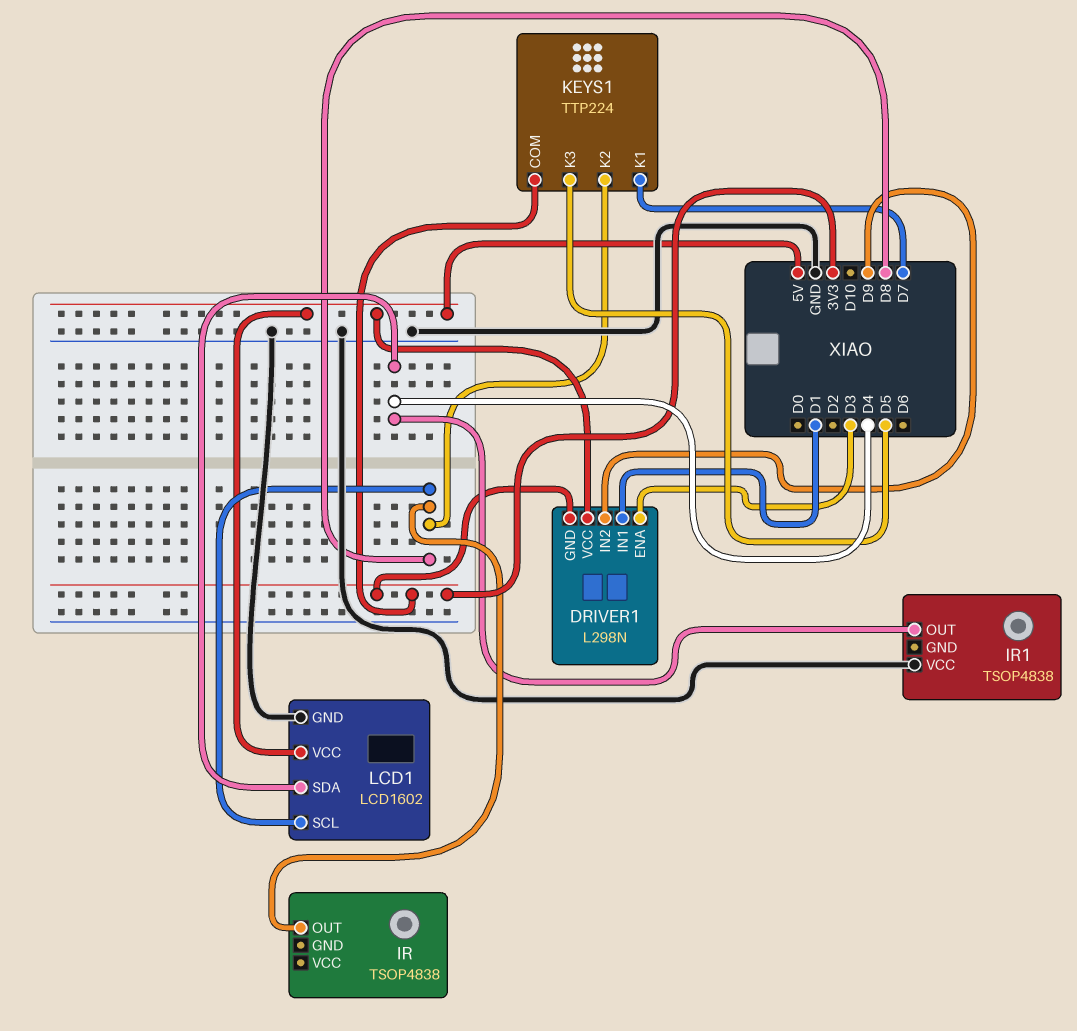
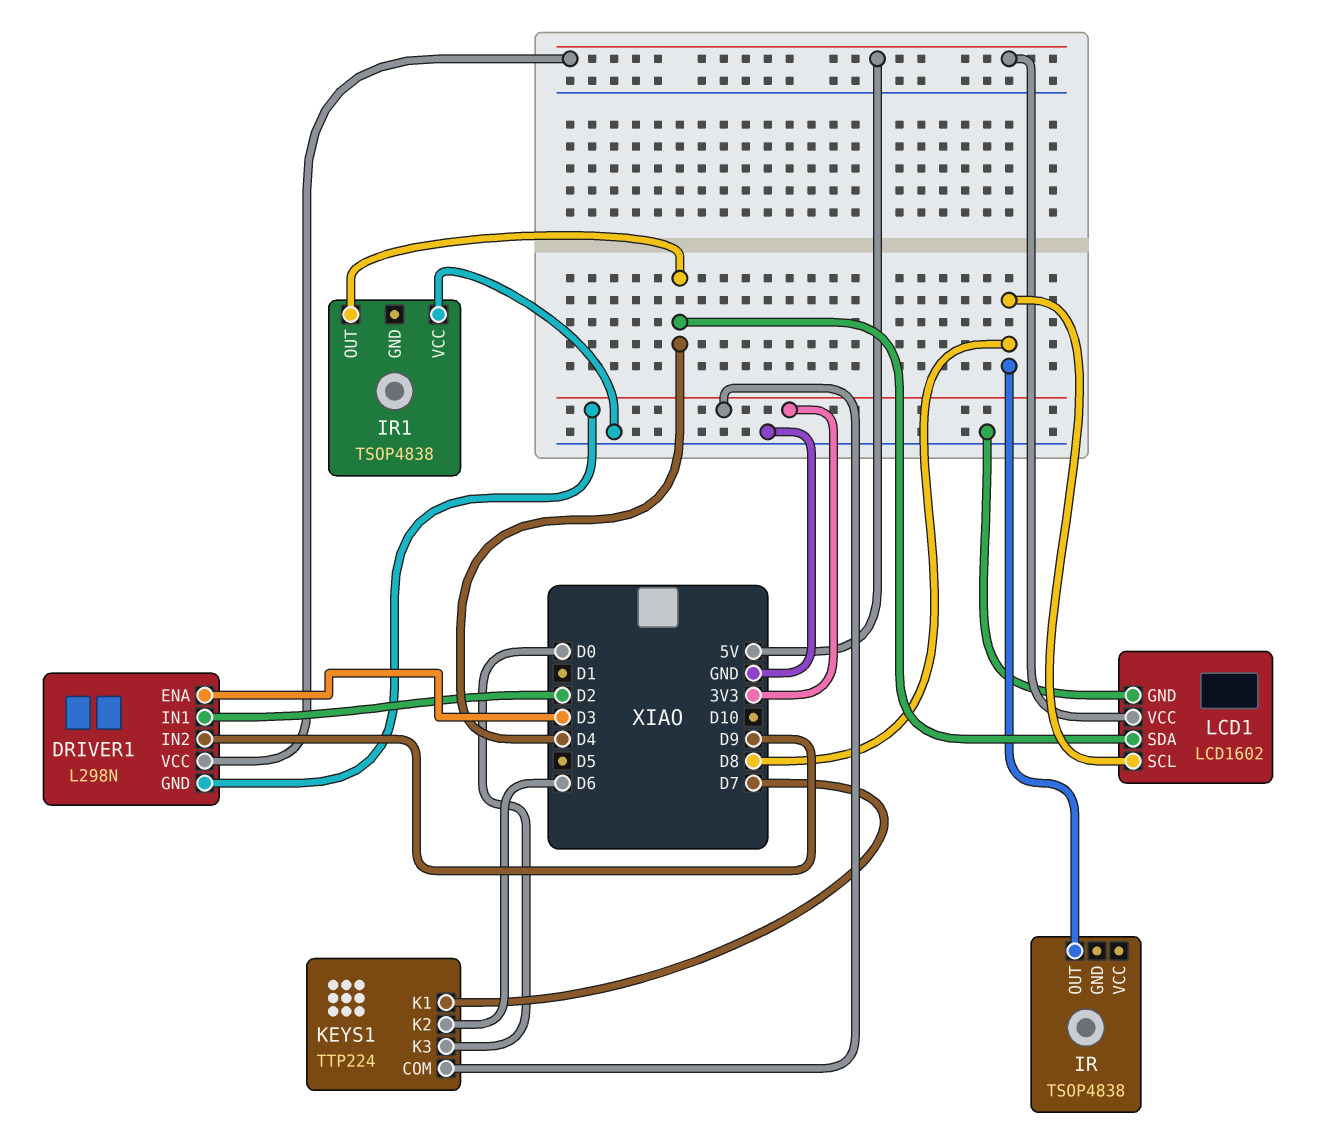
DRIVER1 pin IN1: D1 -> D2
KEYS1 pin K2: D8 -> D6
KEYS1 pin K3: D5 -> D0

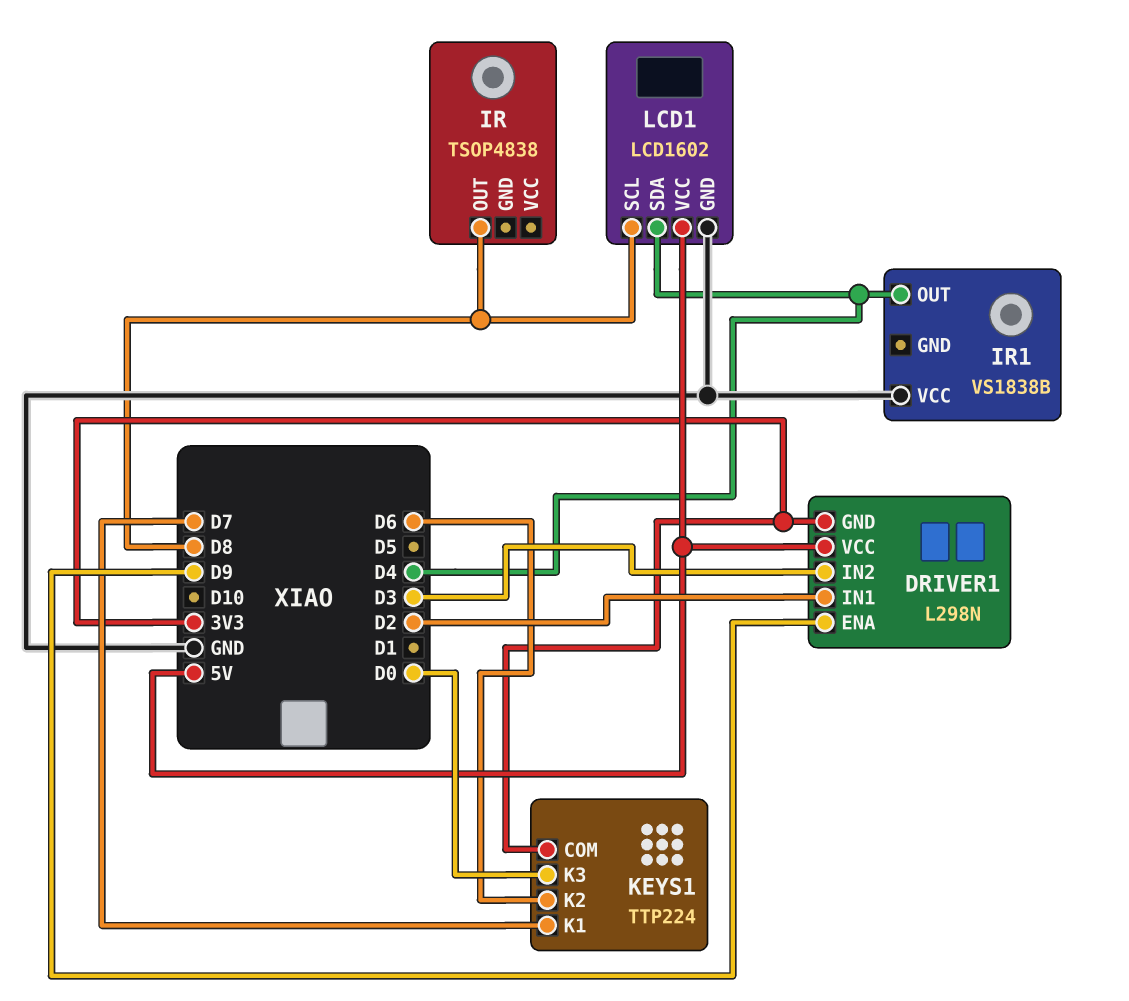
DRIVER1 pin ENA: D3 -> D9
DRIVER1 pin IN2: D9 -> D3
IR1: TSOP4838 -> VS1838B

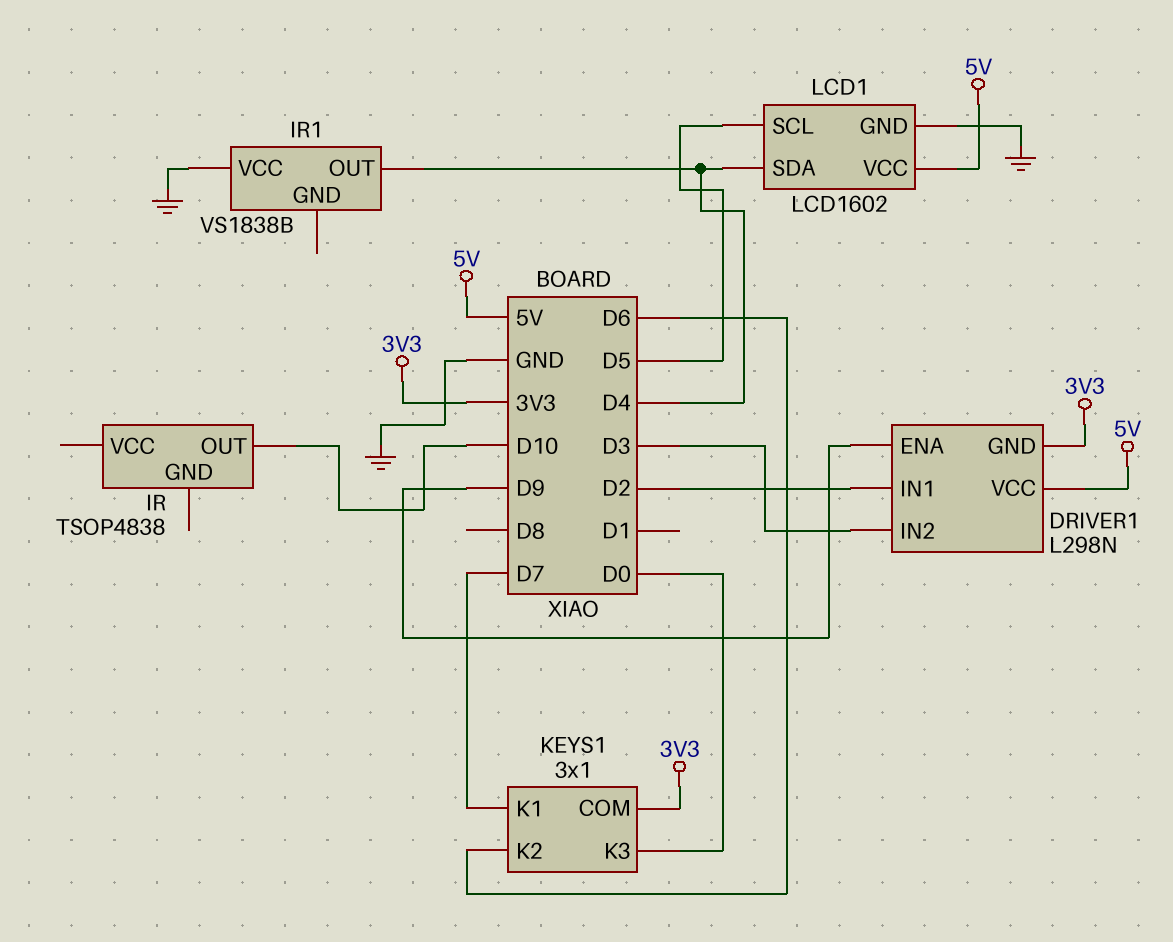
IR pin OUT: D8 -> D10
KEYS1: TTP224 -> 3x1
LCD1 pin SCL: D8 -> D5

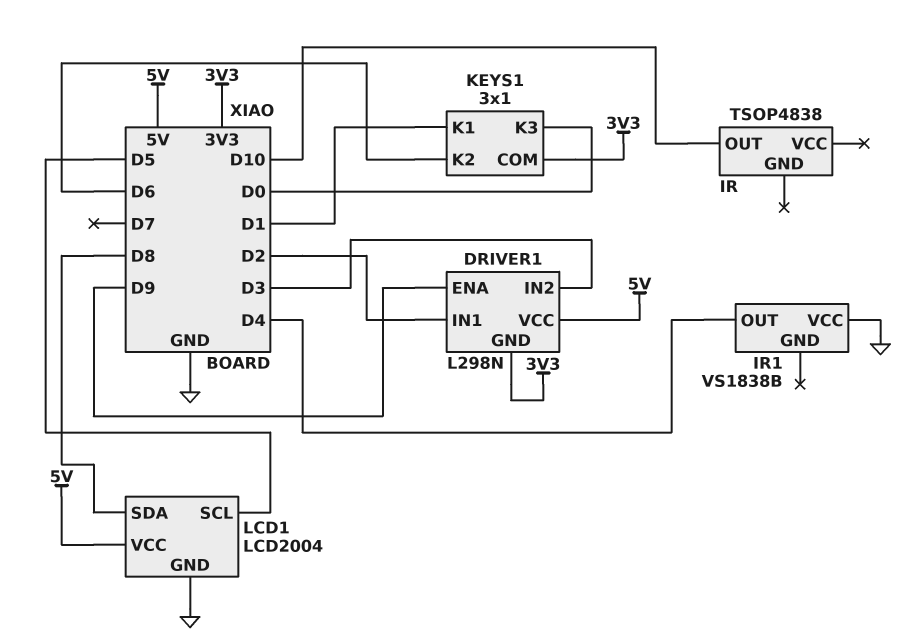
KEYS1 pin K1: D7 -> D1
LCD1: LCD1602 -> LCD2004
LCD1 pin SDA: D4 -> D8

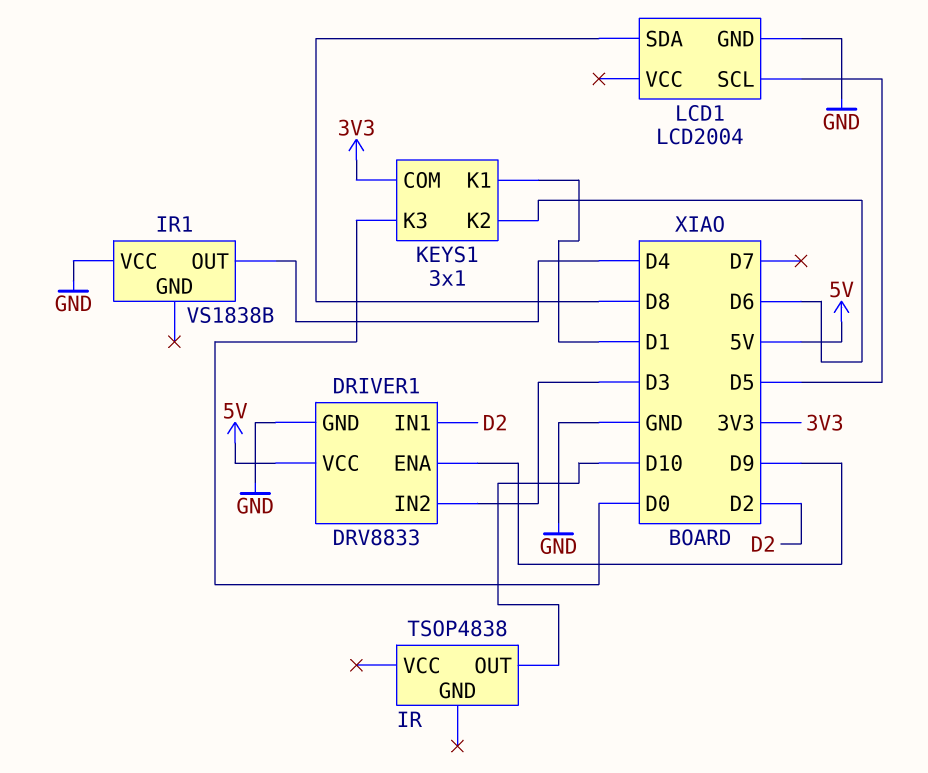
DRIVER1: L298N -> DRV8833
DRIVER1 pin GND: 3V3 -> GND
LCD1 pin VCC: 5V -> none

